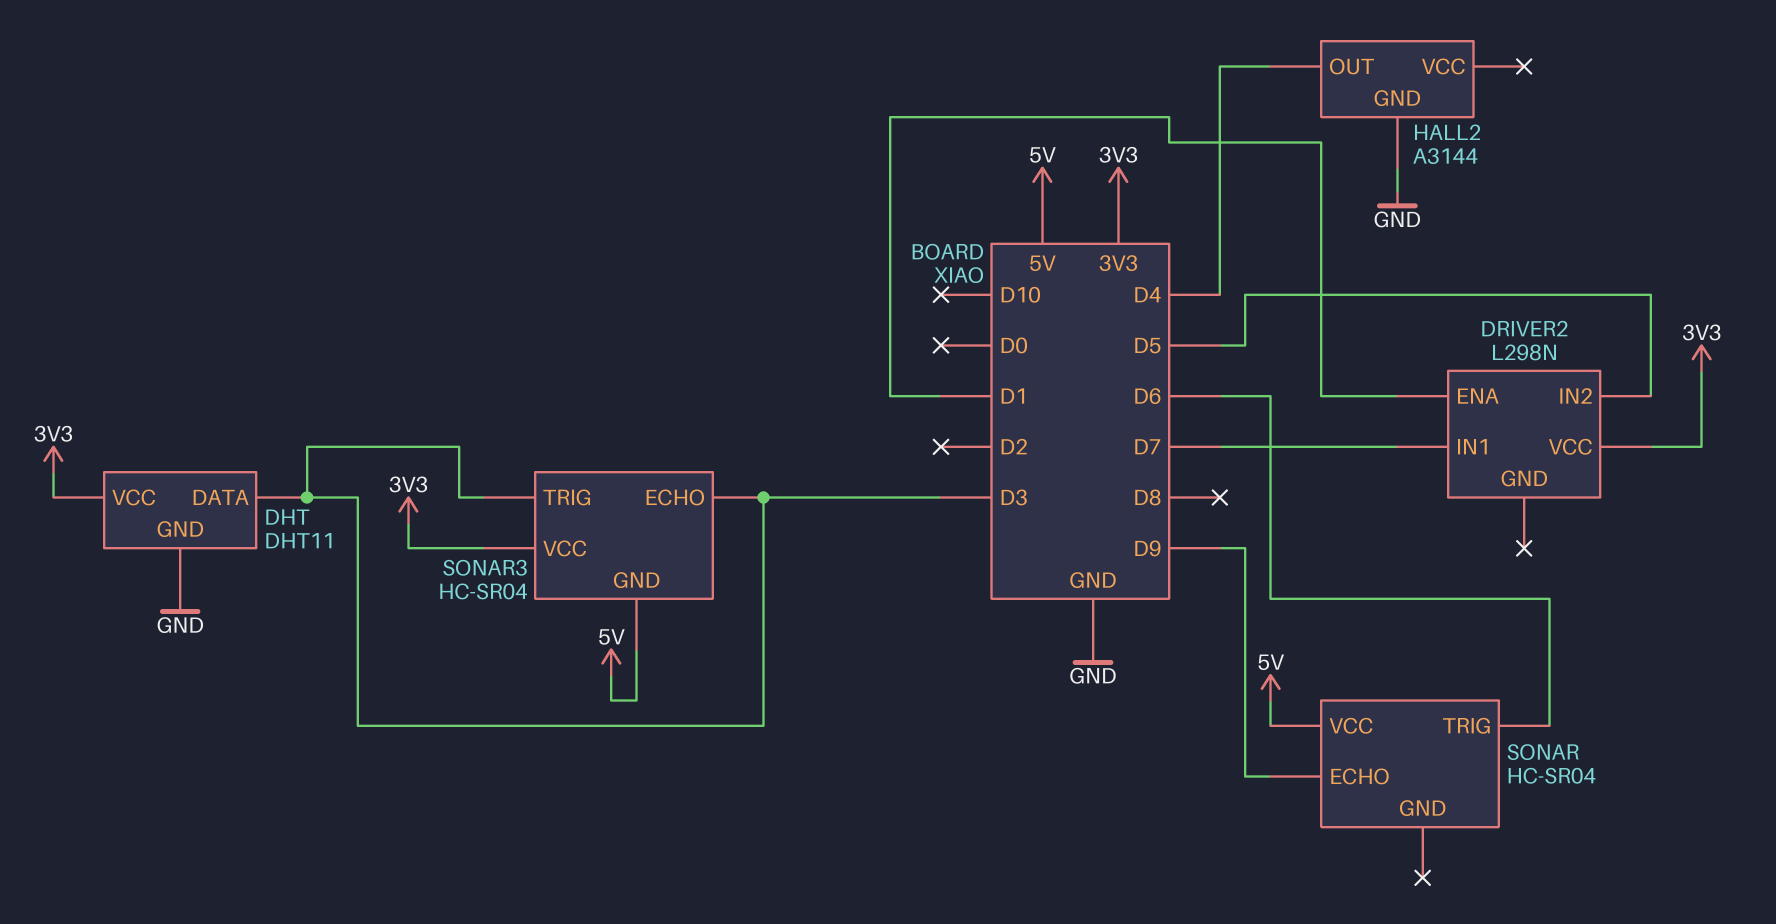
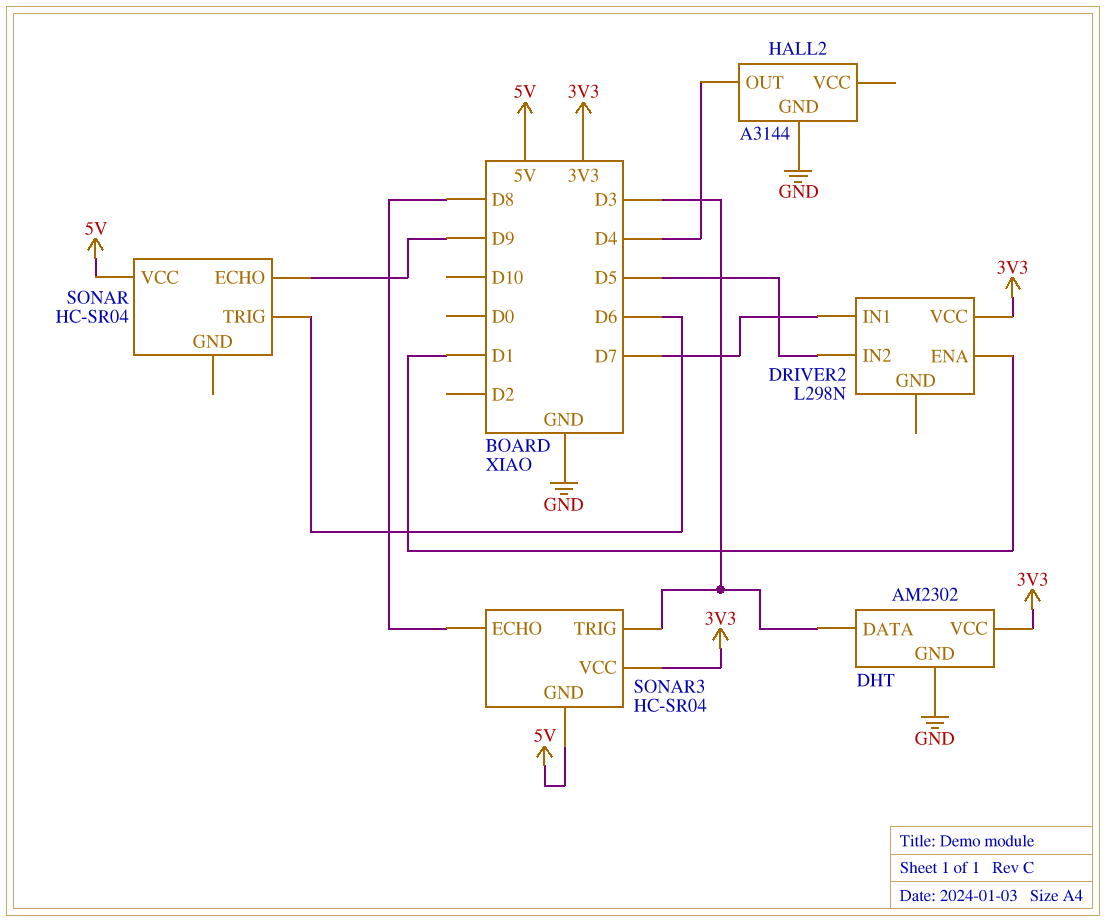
DHT: DHT11 -> AM2302
SONAR3 pin ECHO: D3 -> D8

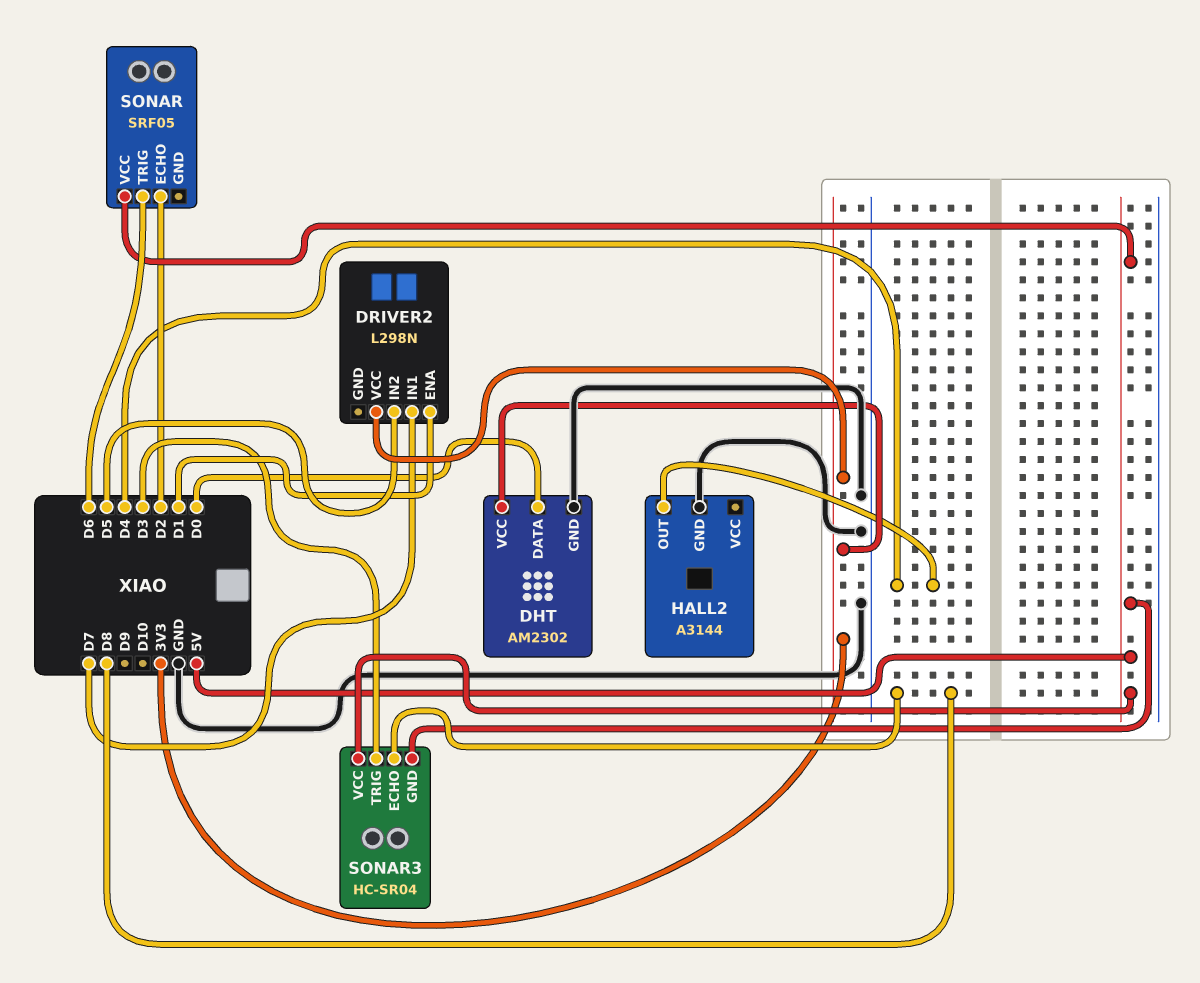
DHT pin DATA: D3 -> D0
SONAR: HC-SR04 -> SRF05
SONAR pin ECHO: D9 -> D2
SONAR3 pin VCC: 3V3 -> 5V

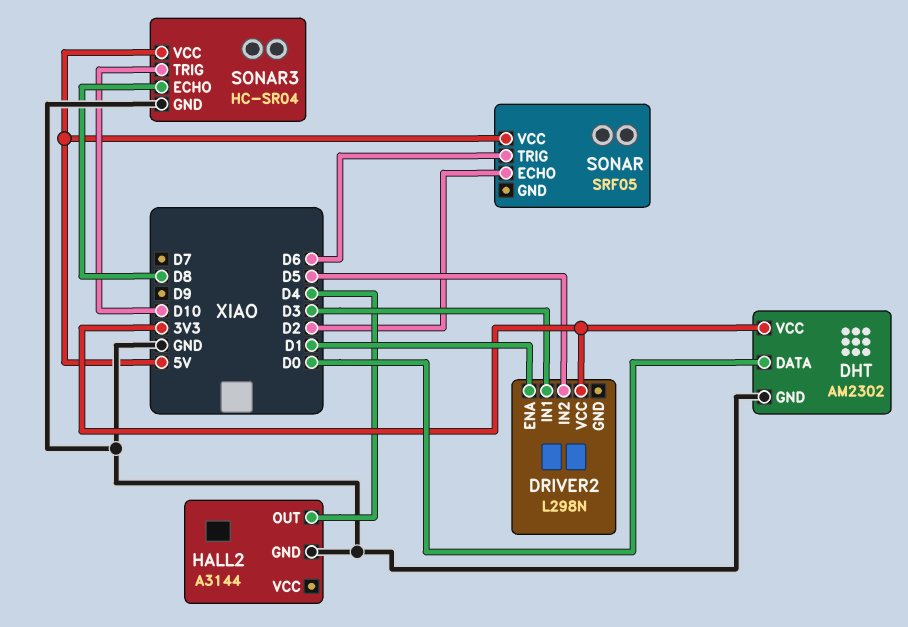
DRIVER2 pin IN1: D7 -> D3
SONAR3 pin GND: 5V -> GND
SONAR3 pin TRIG: D3 -> D10

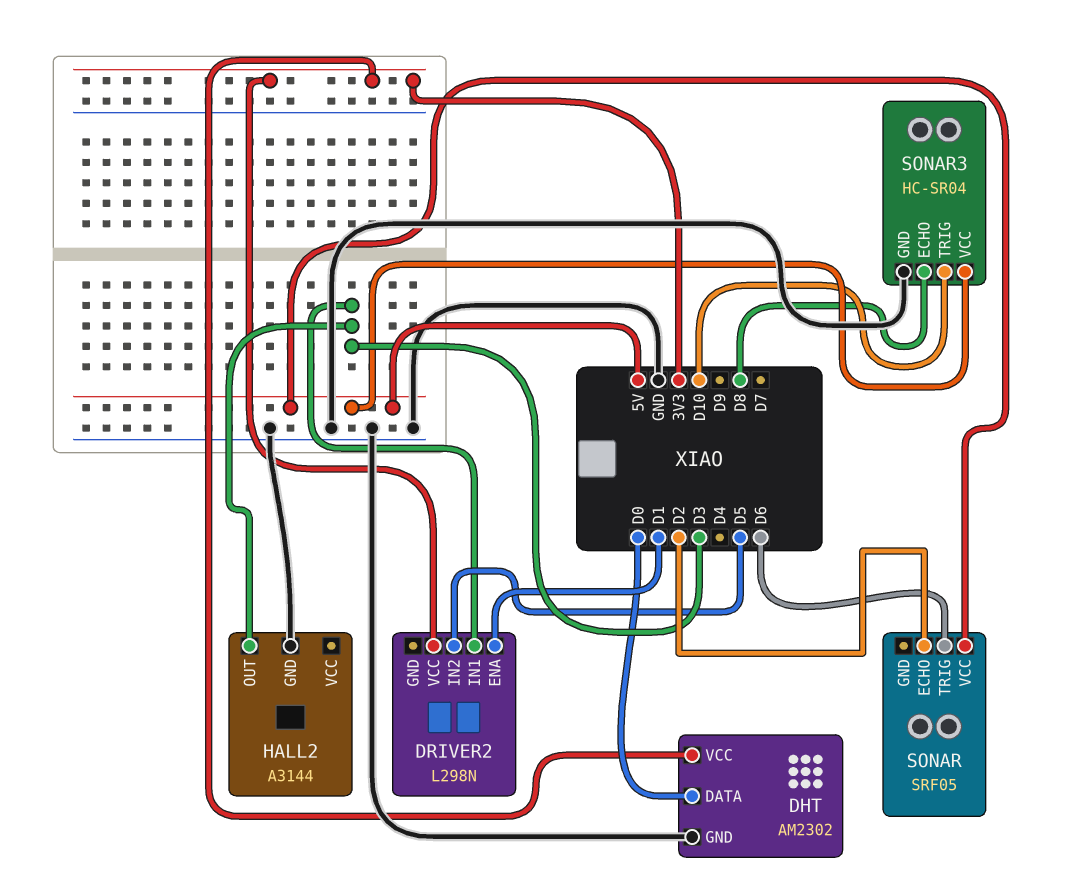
HALL2 pin OUT: D4 -> D3

